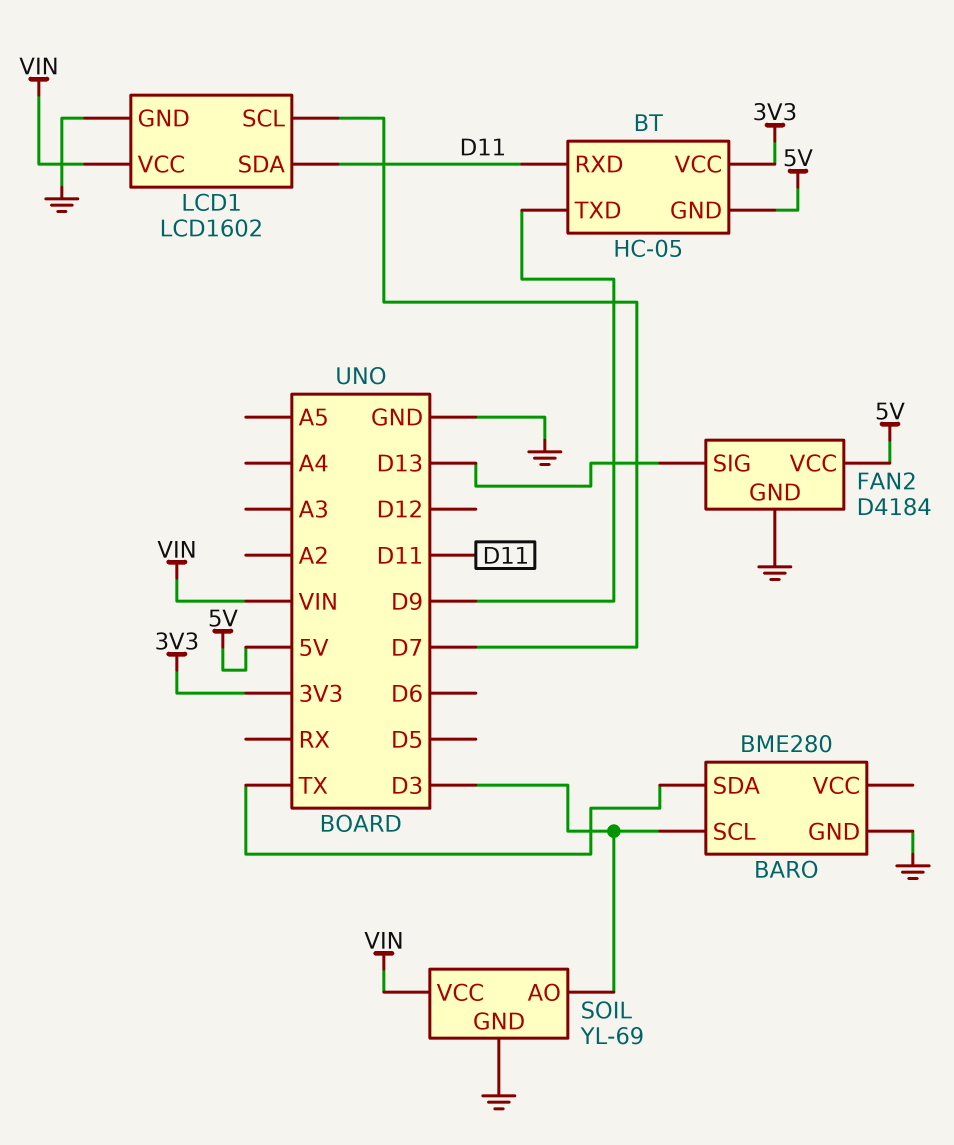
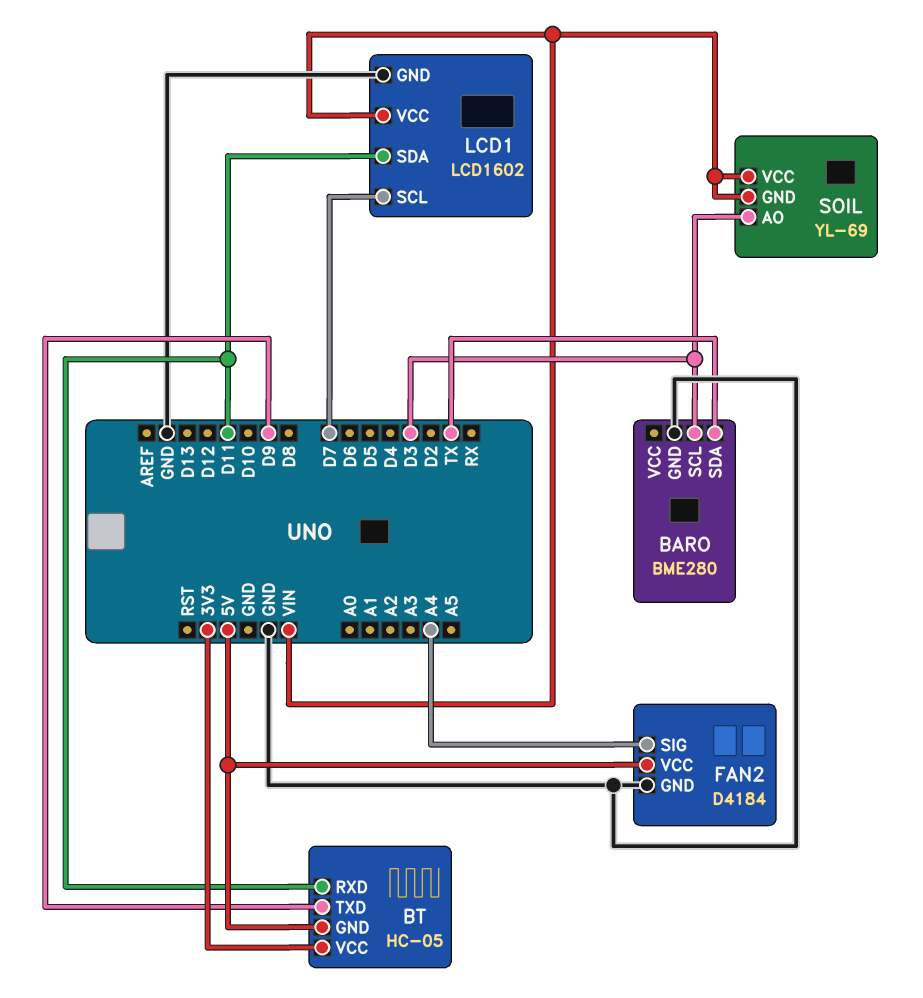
FAN2 pin SIG: D13 -> A4
SOIL pin GND: GND -> VIN

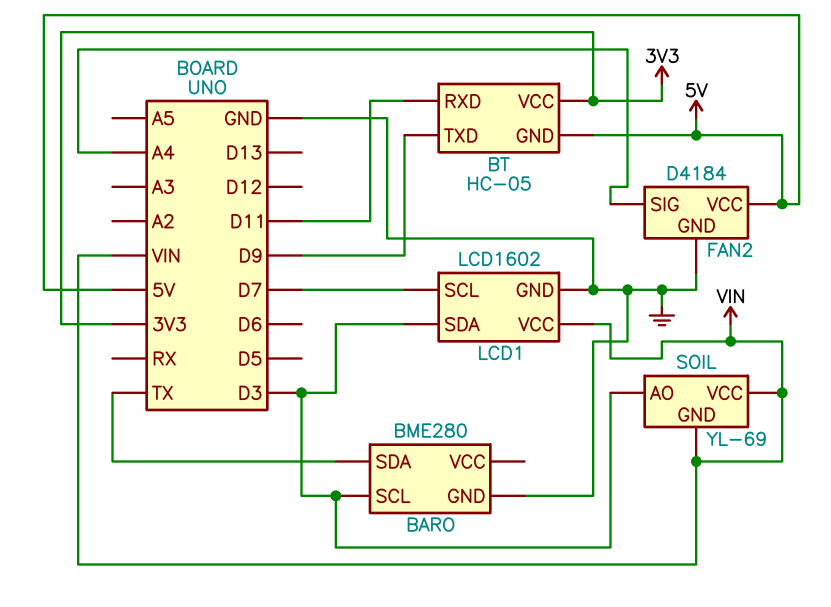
LCD1 pin SDA: D11 -> D3

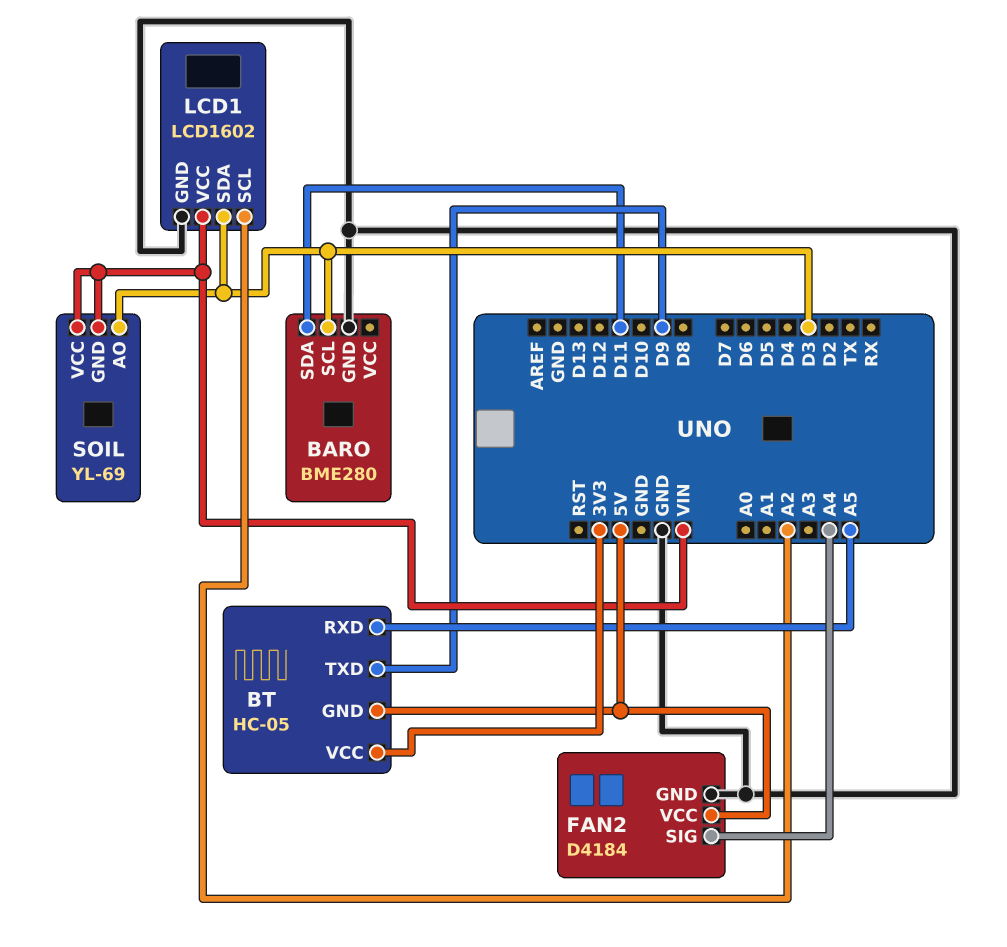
BARO pin SDA: TX -> D11
BT pin RXD: D11 -> A5
LCD1 pin SCL: D7 -> A2

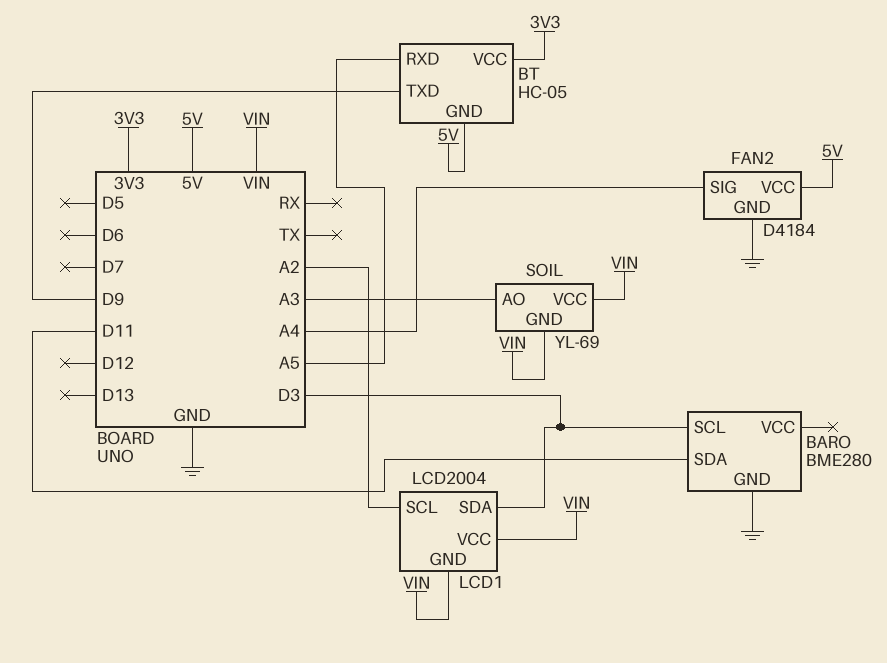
LCD1: LCD1602 -> LCD2004
LCD1 pin GND: GND -> VIN
SOIL pin AO: D3 -> A3

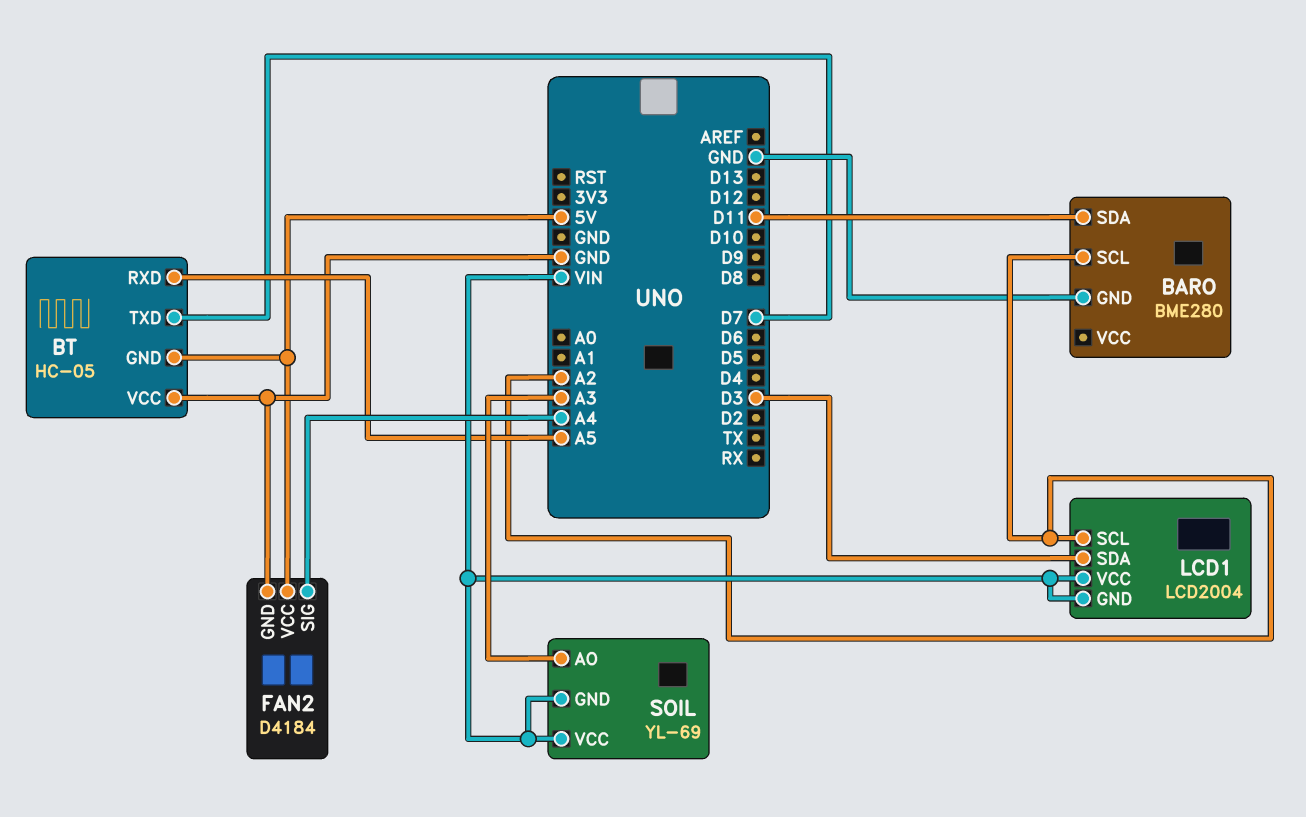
BARO pin SCL: D3 -> A2
BT pin TXD: D9 -> D7
BT pin VCC: 3V3 -> GND

